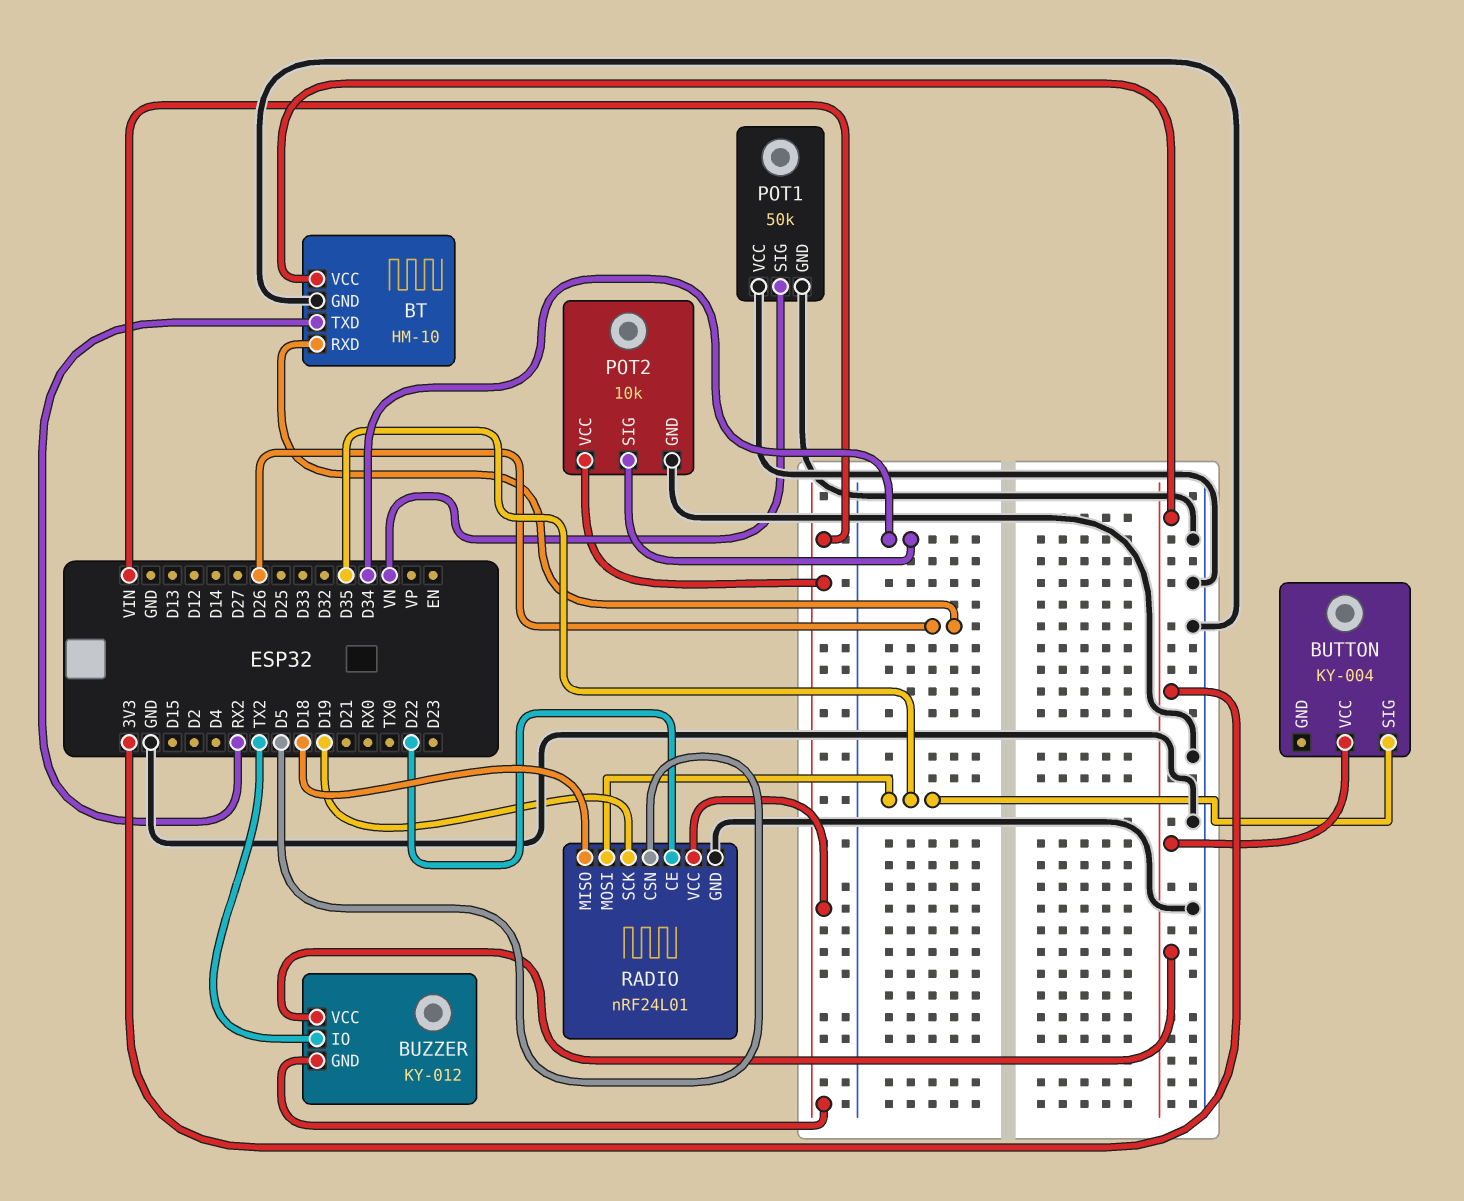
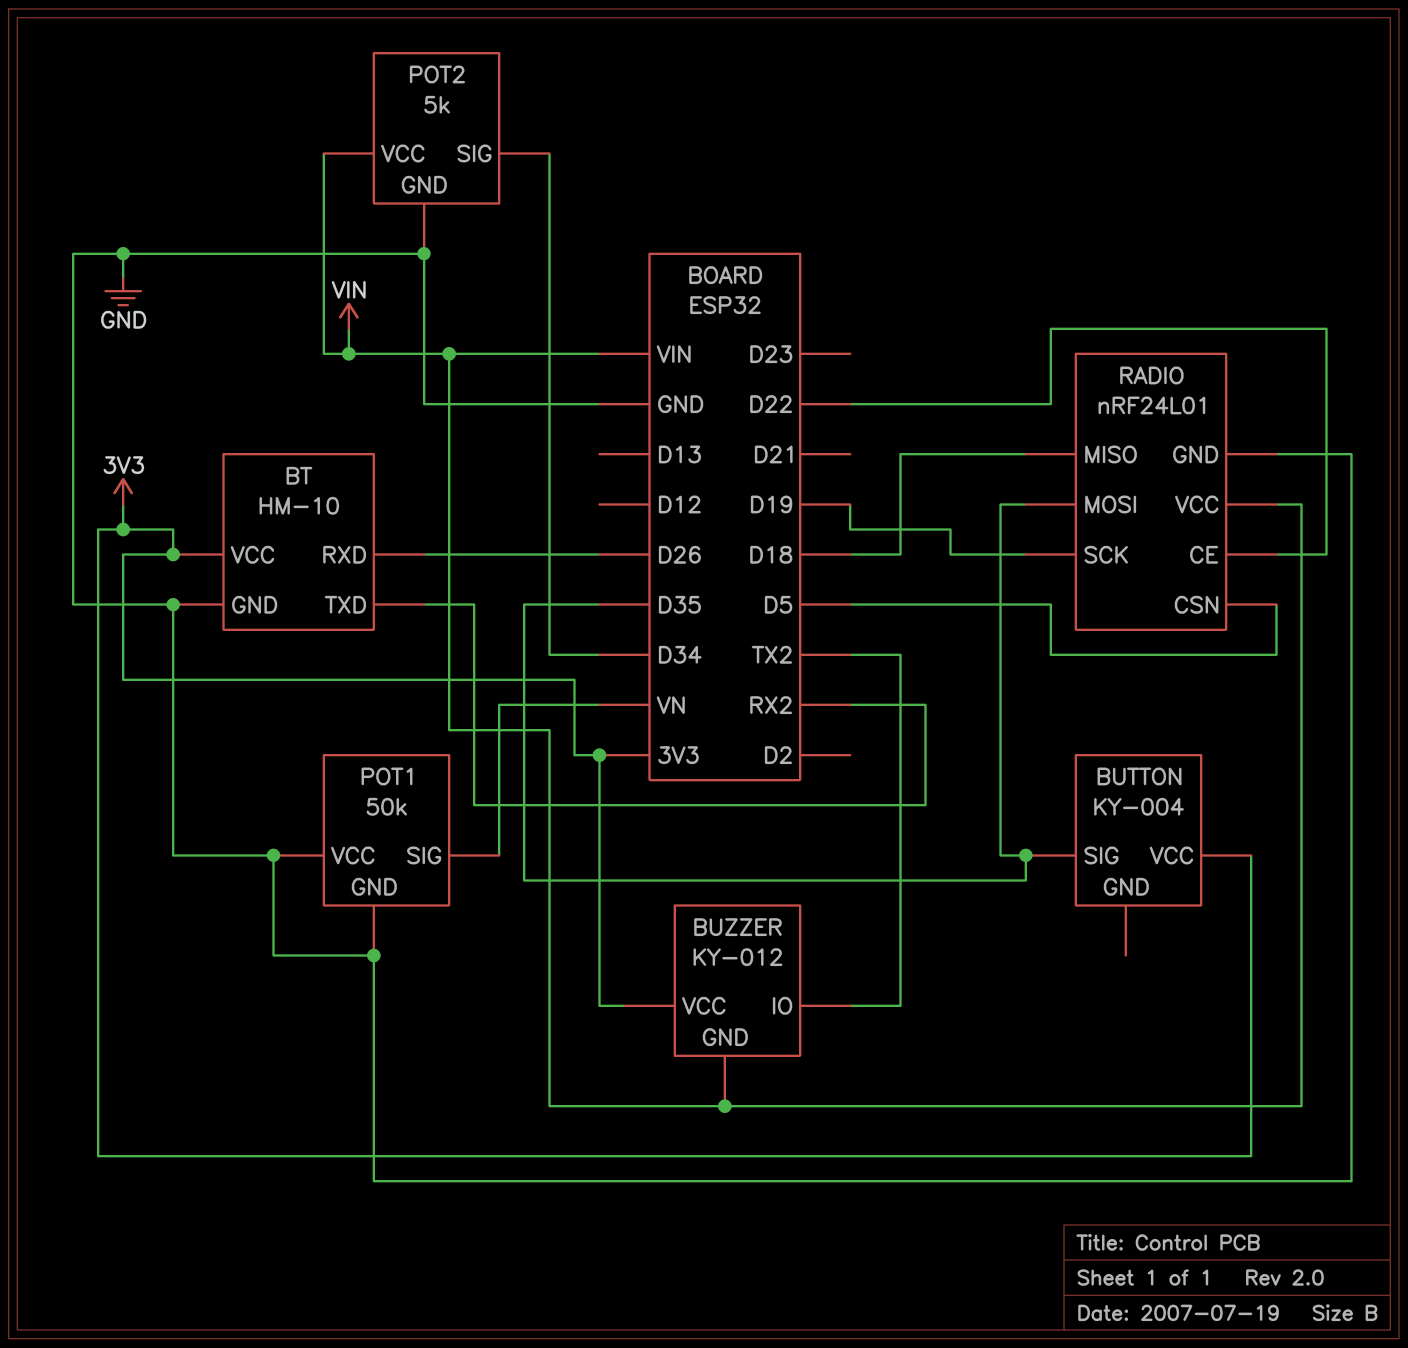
POT2: 10k -> 5k

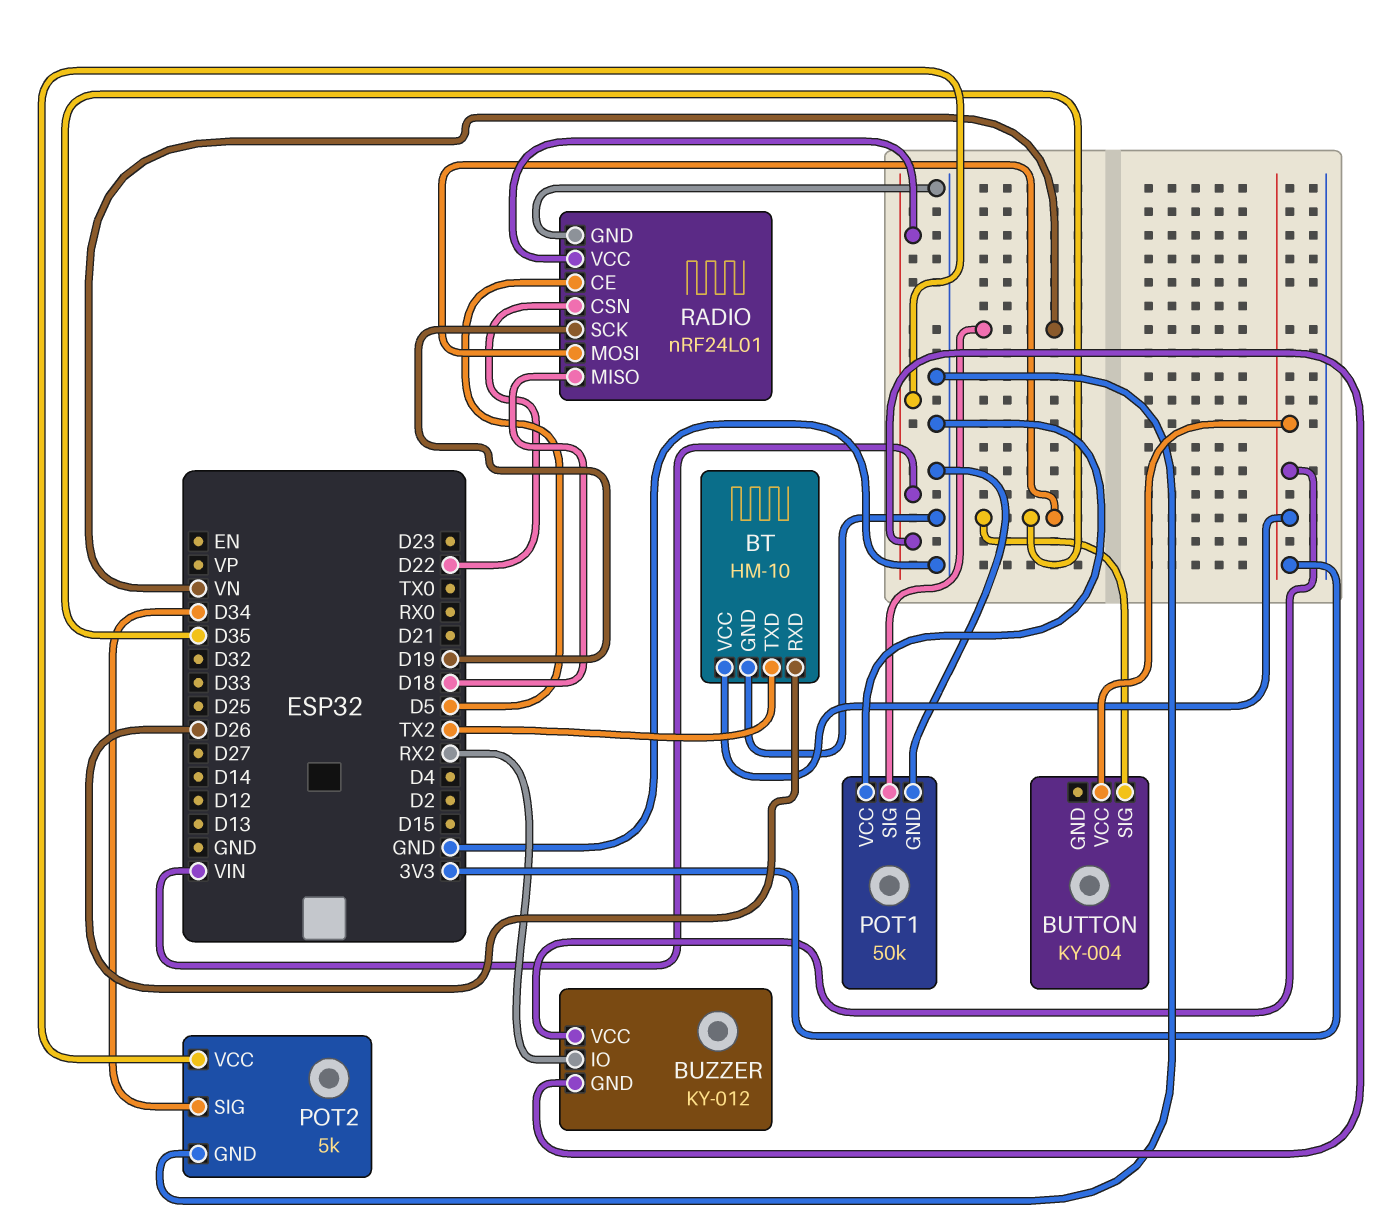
BT pin TXD: RX2 -> TX2
BUZZER pin IO: TX2 -> RX2
RADIO pin CE: D22 -> D5
RADIO pin CSN: D5 -> D22

